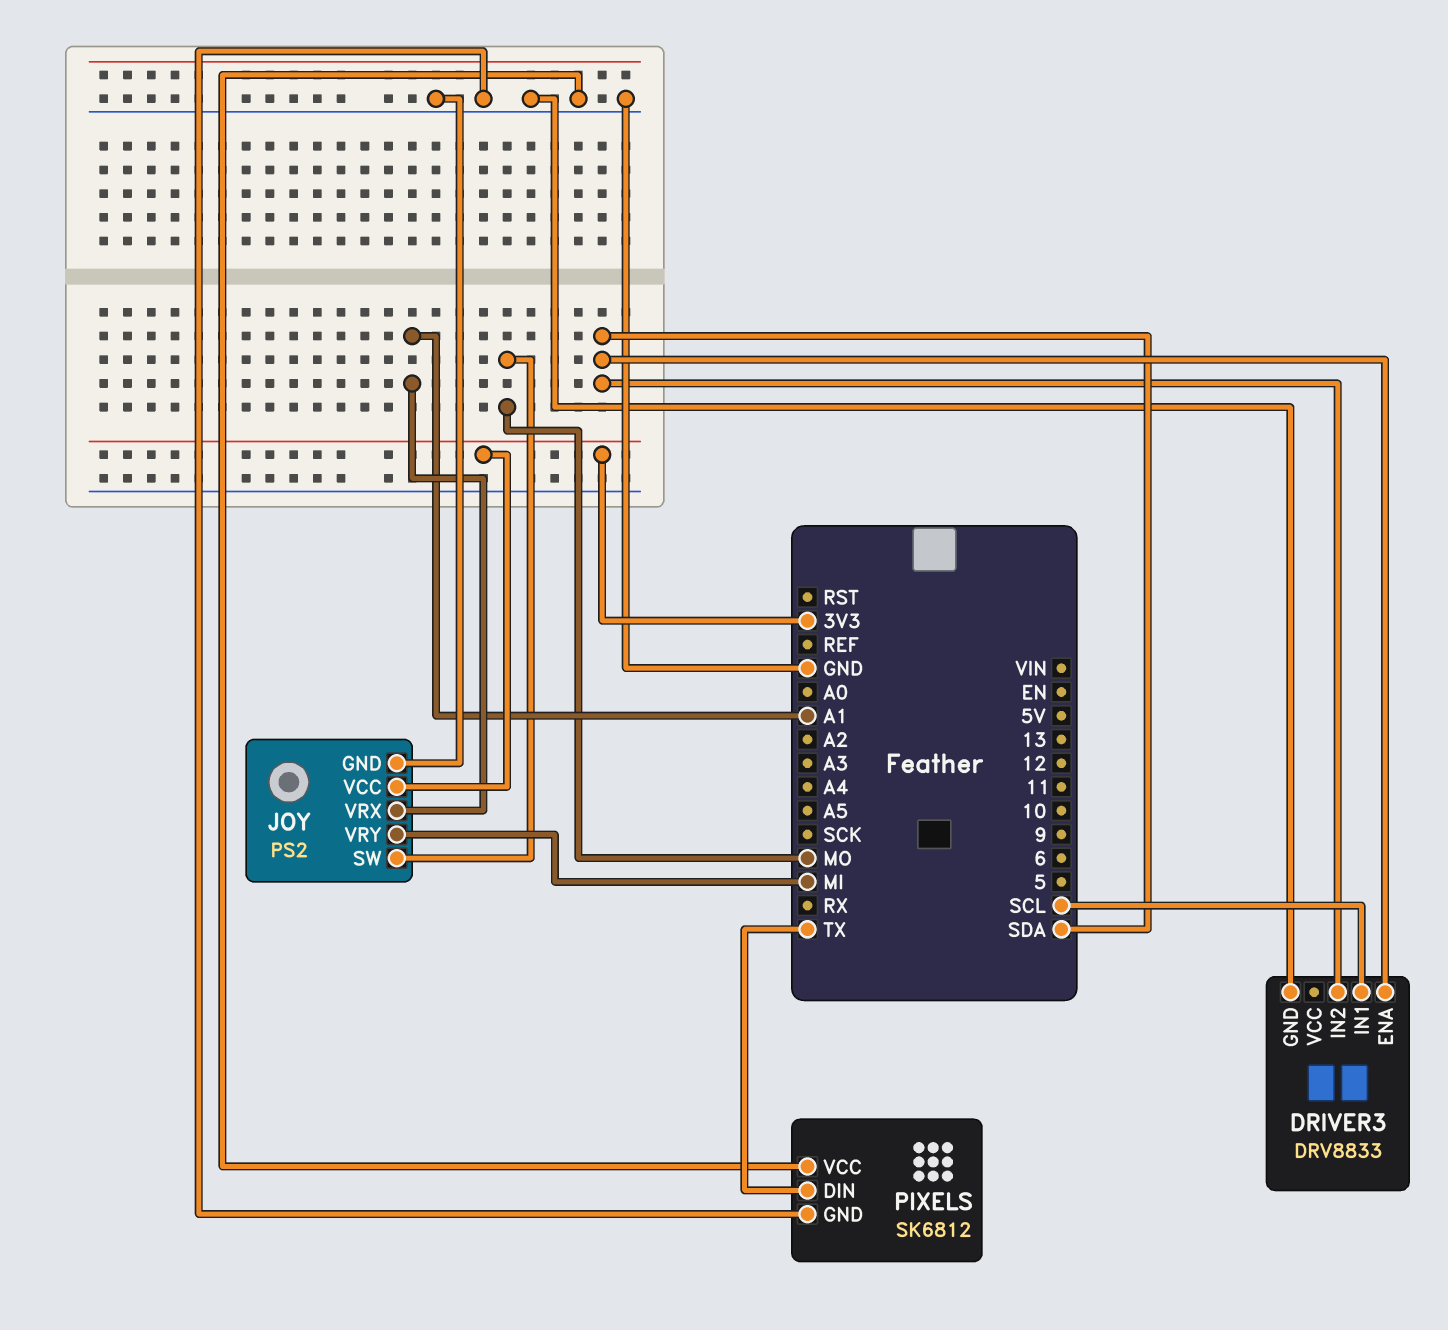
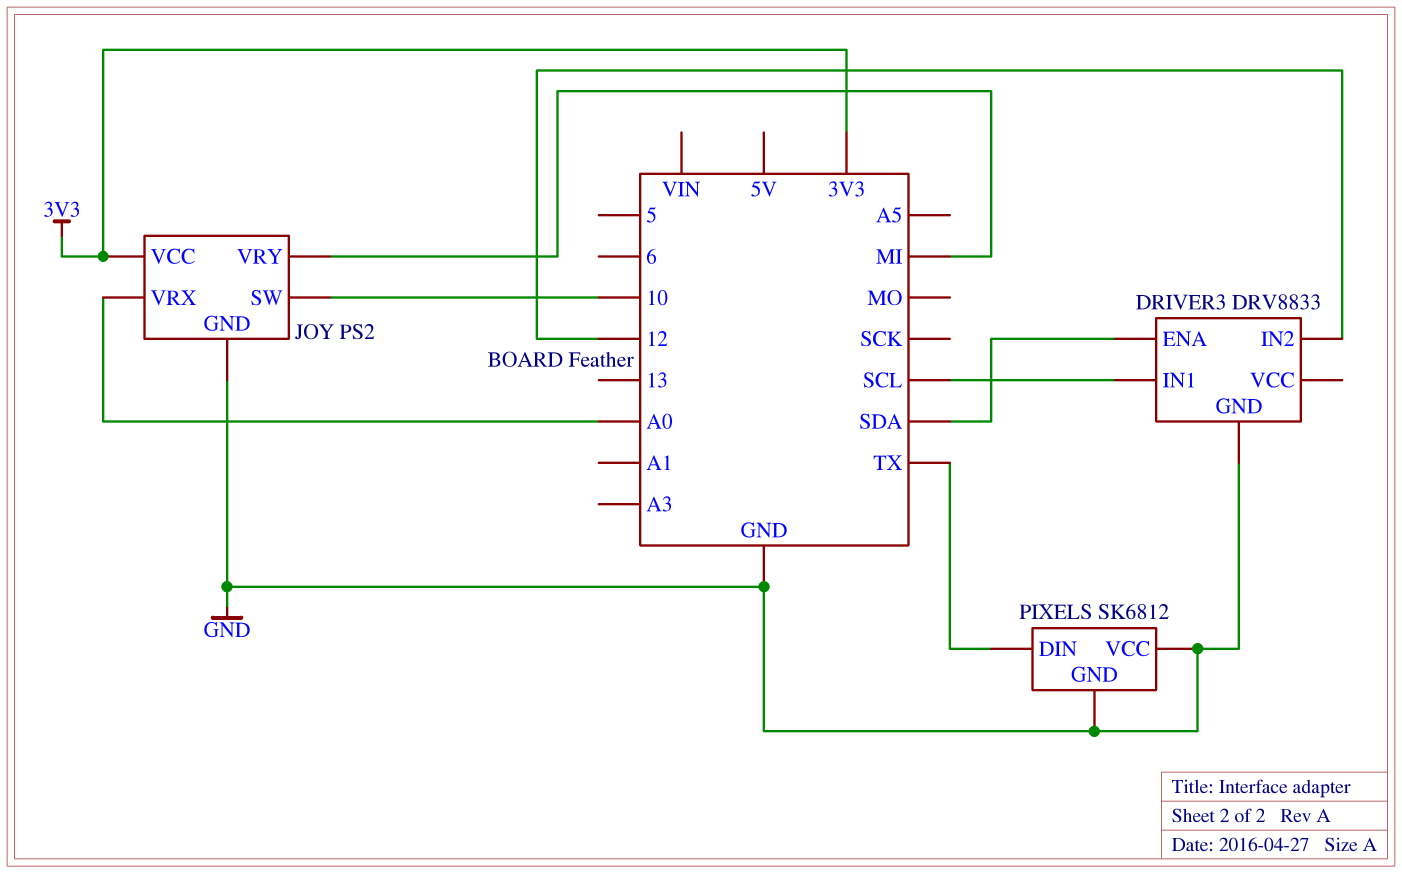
DRIVER3 pin IN2: SDA -> 12
JOY pin SW: MO -> 10
JOY pin VRX: A1 -> A0

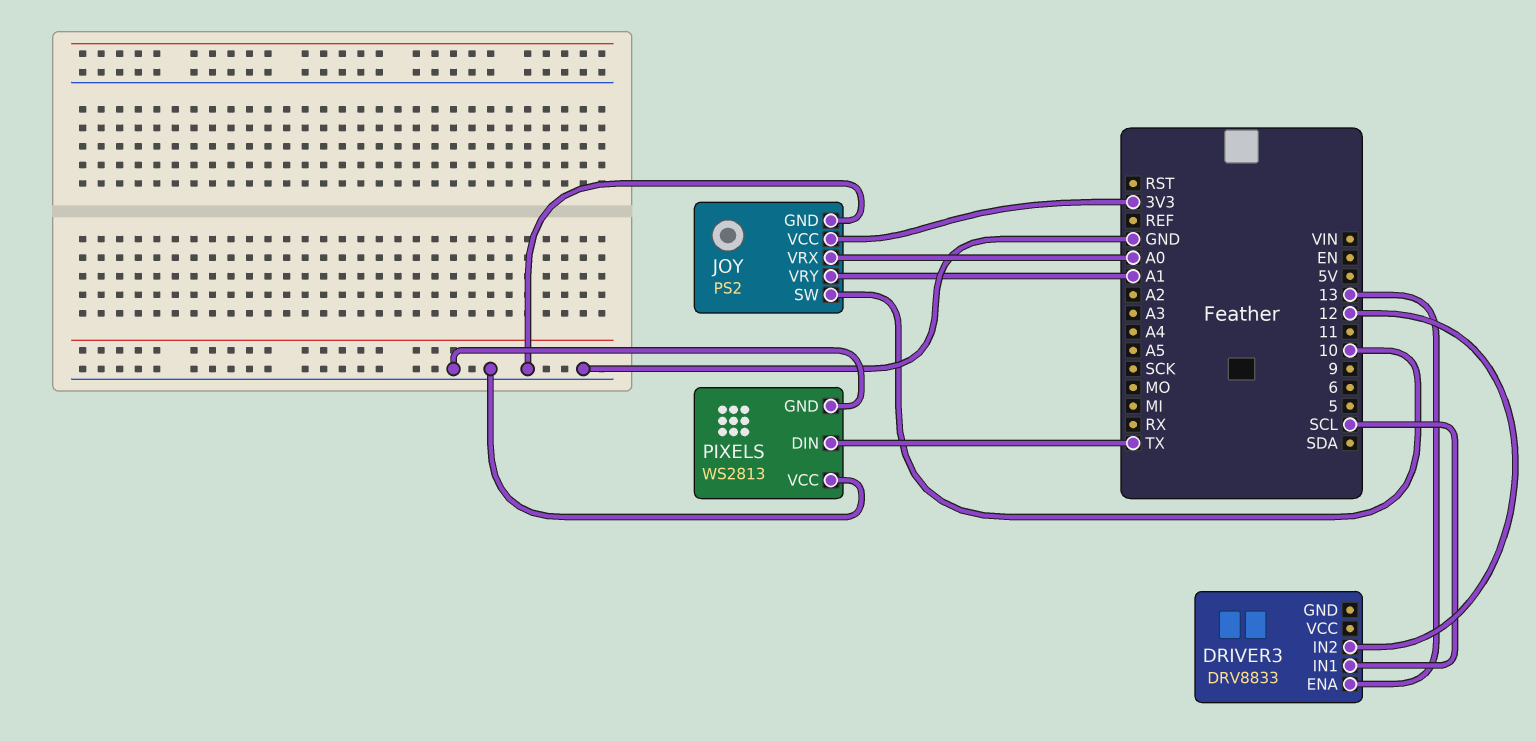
DRIVER3 pin ENA: SDA -> 13
DRIVER3 pin GND: GND -> none
JOY pin VRY: MI -> A1
PIXELS: SK6812 -> WS2813

